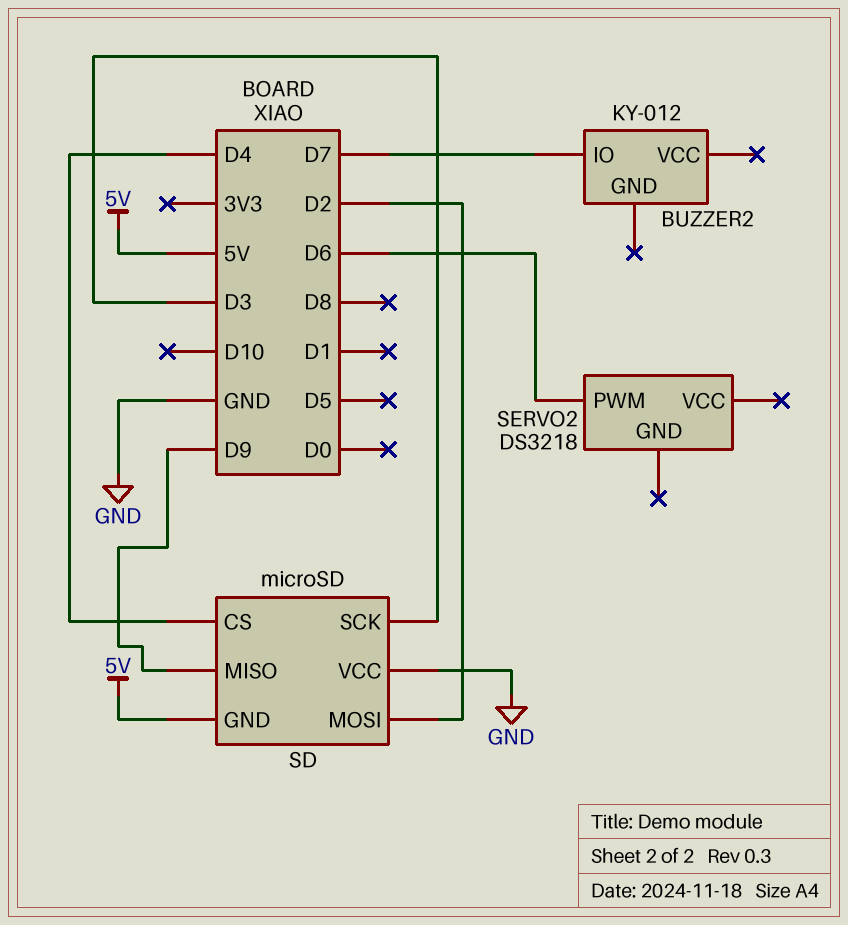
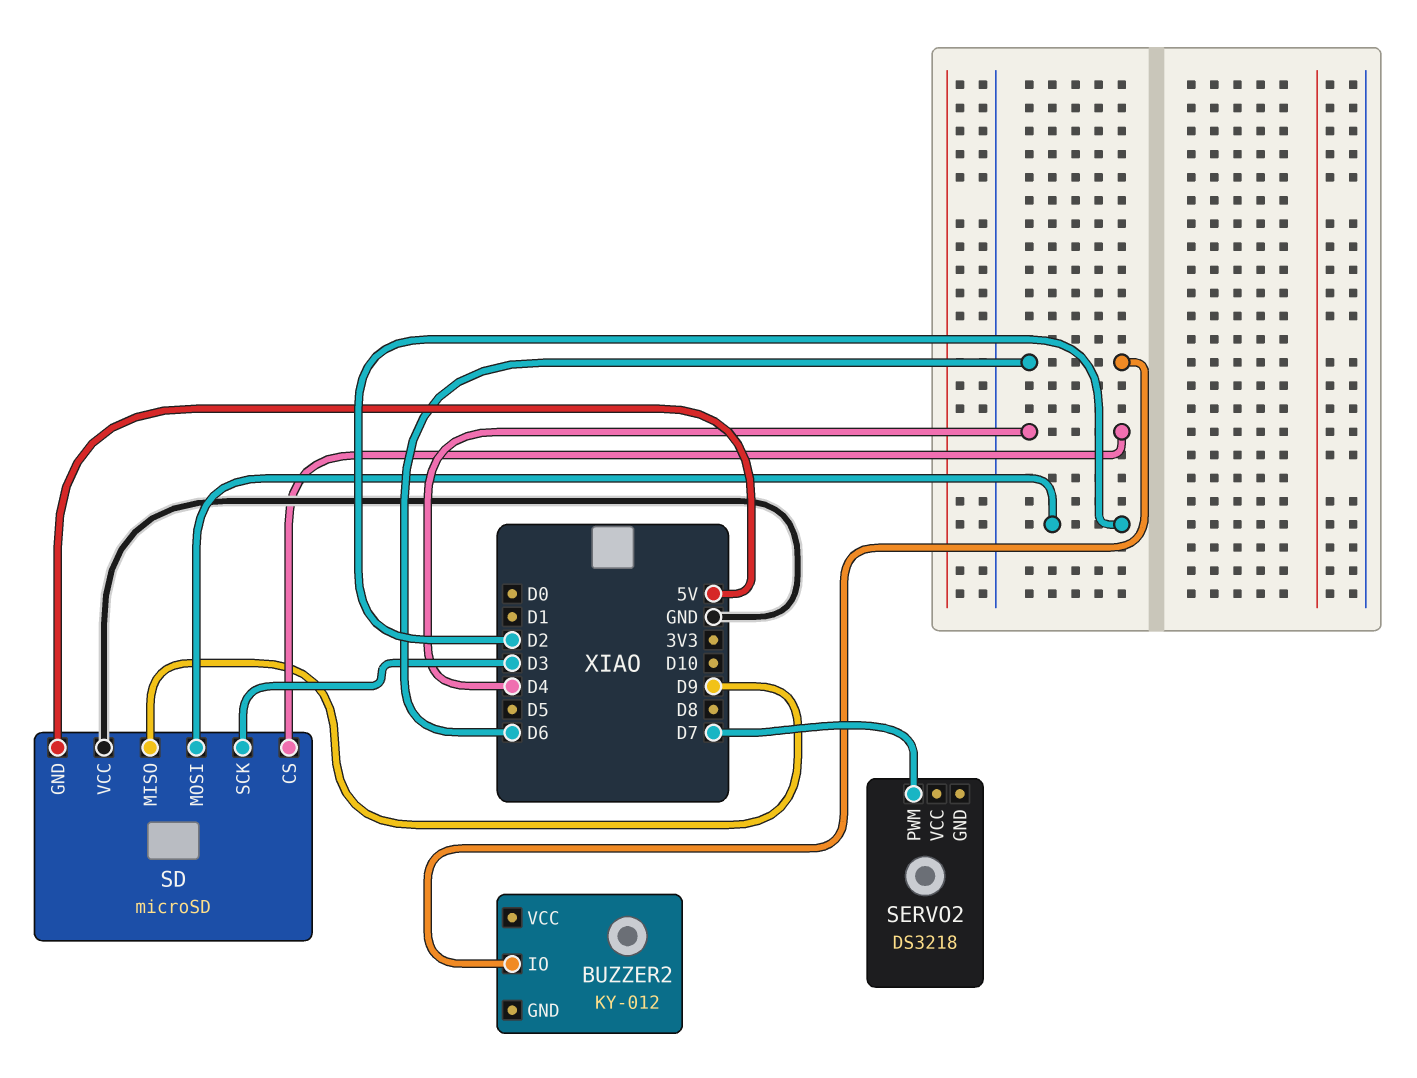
BUZZER2 pin IO: D7 -> D6
SERVO2 pin PWM: D6 -> D7

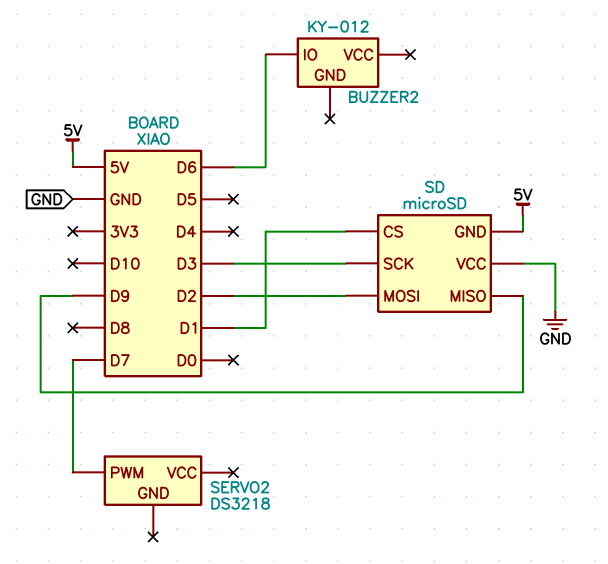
SD pin CS: D4 -> D1

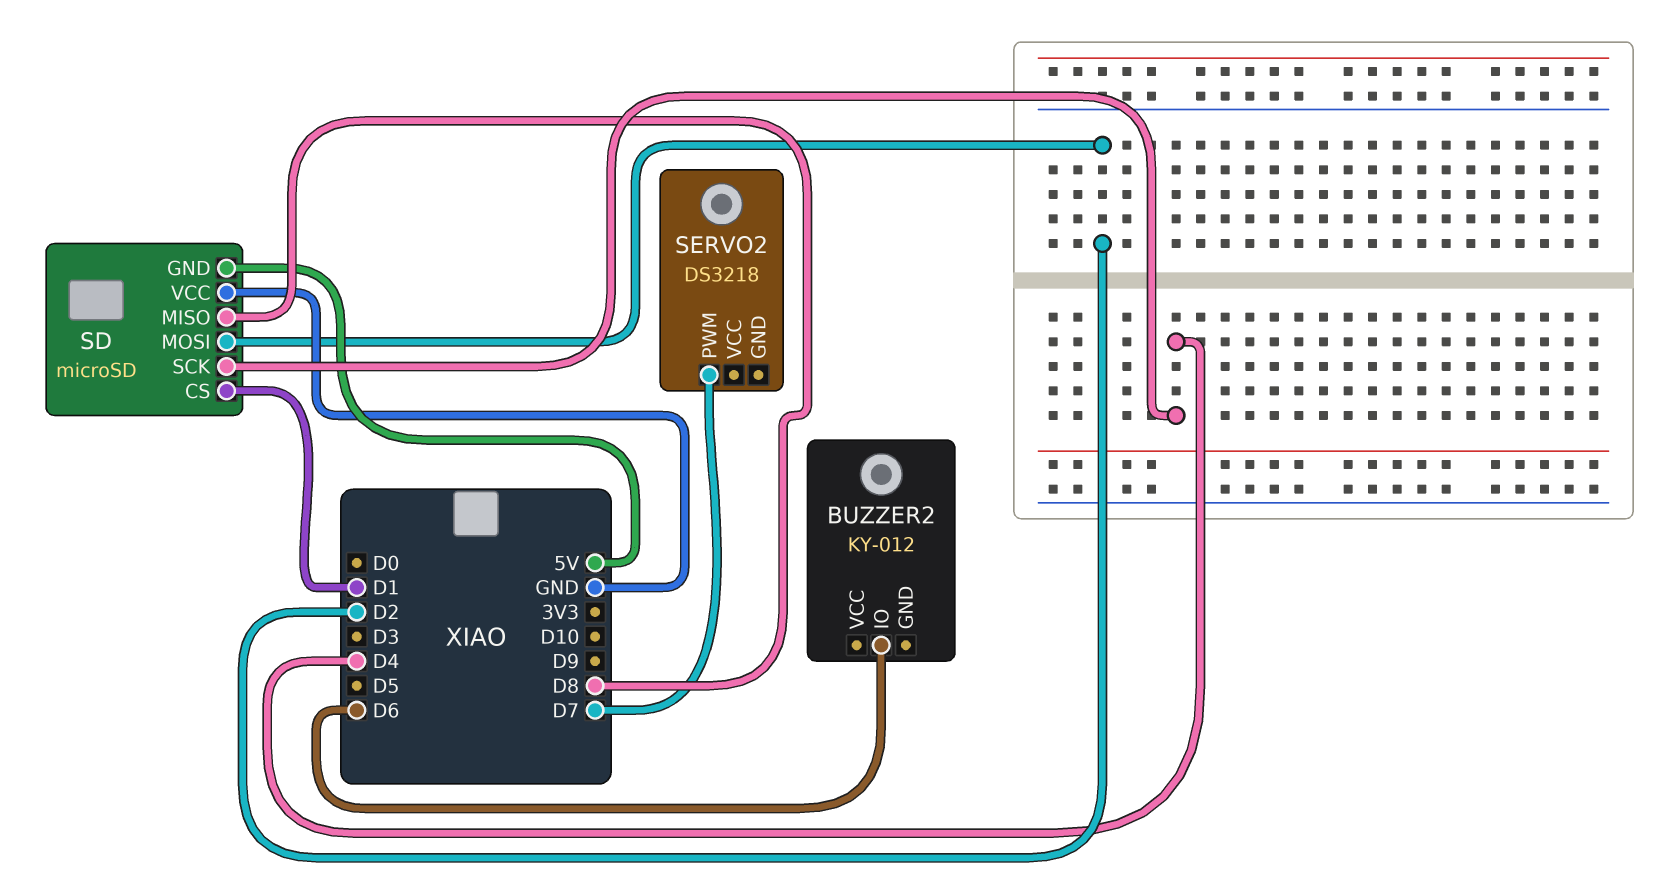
SD pin MISO: D9 -> D8
SD pin SCK: D3 -> D4

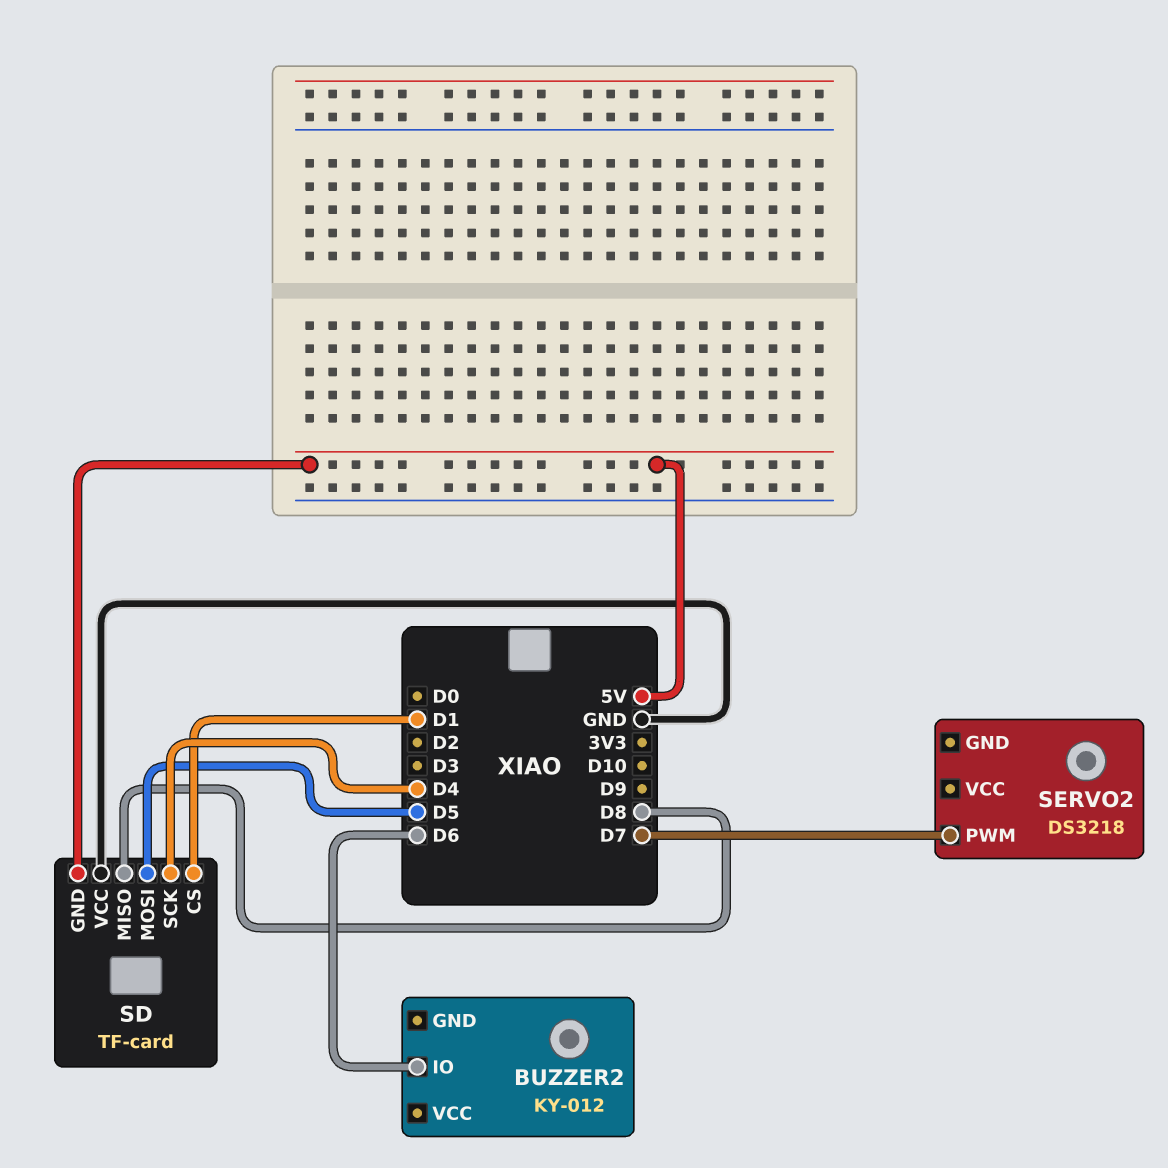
SD: microSD -> TF-card
SD pin MOSI: D2 -> D5

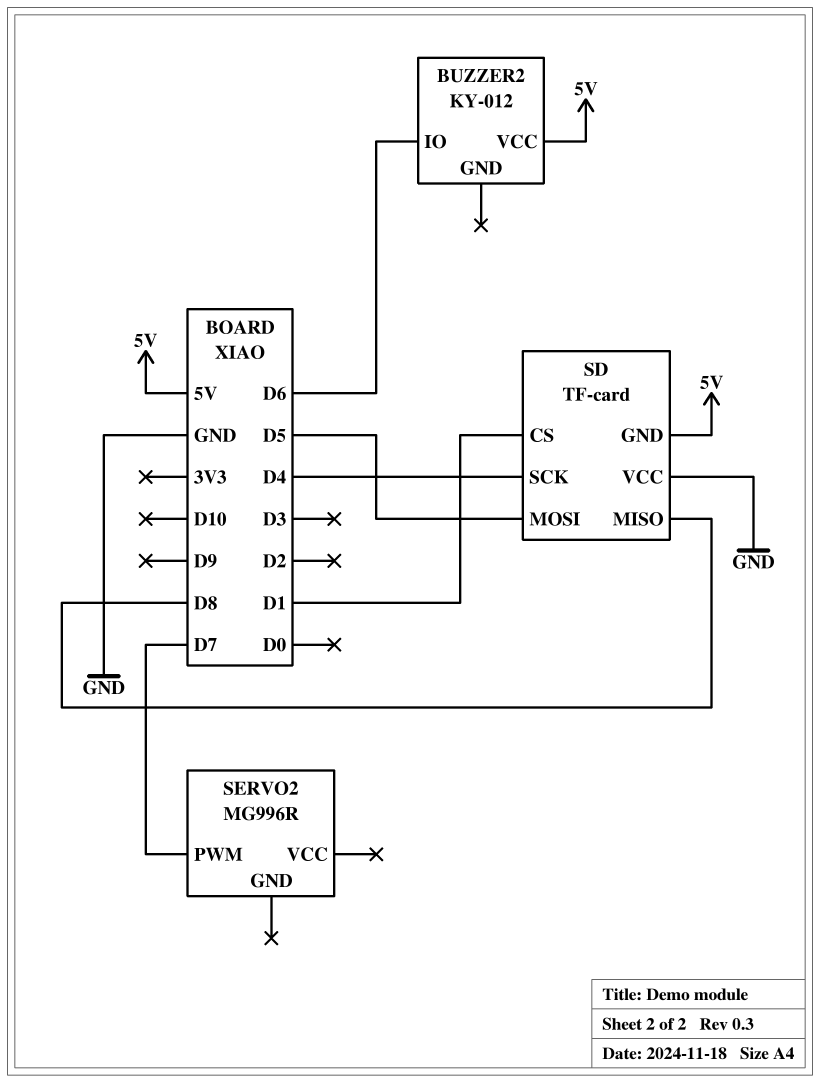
BUZZER2 pin VCC: none -> 5V
SERVO2: DS3218 -> MG996R

